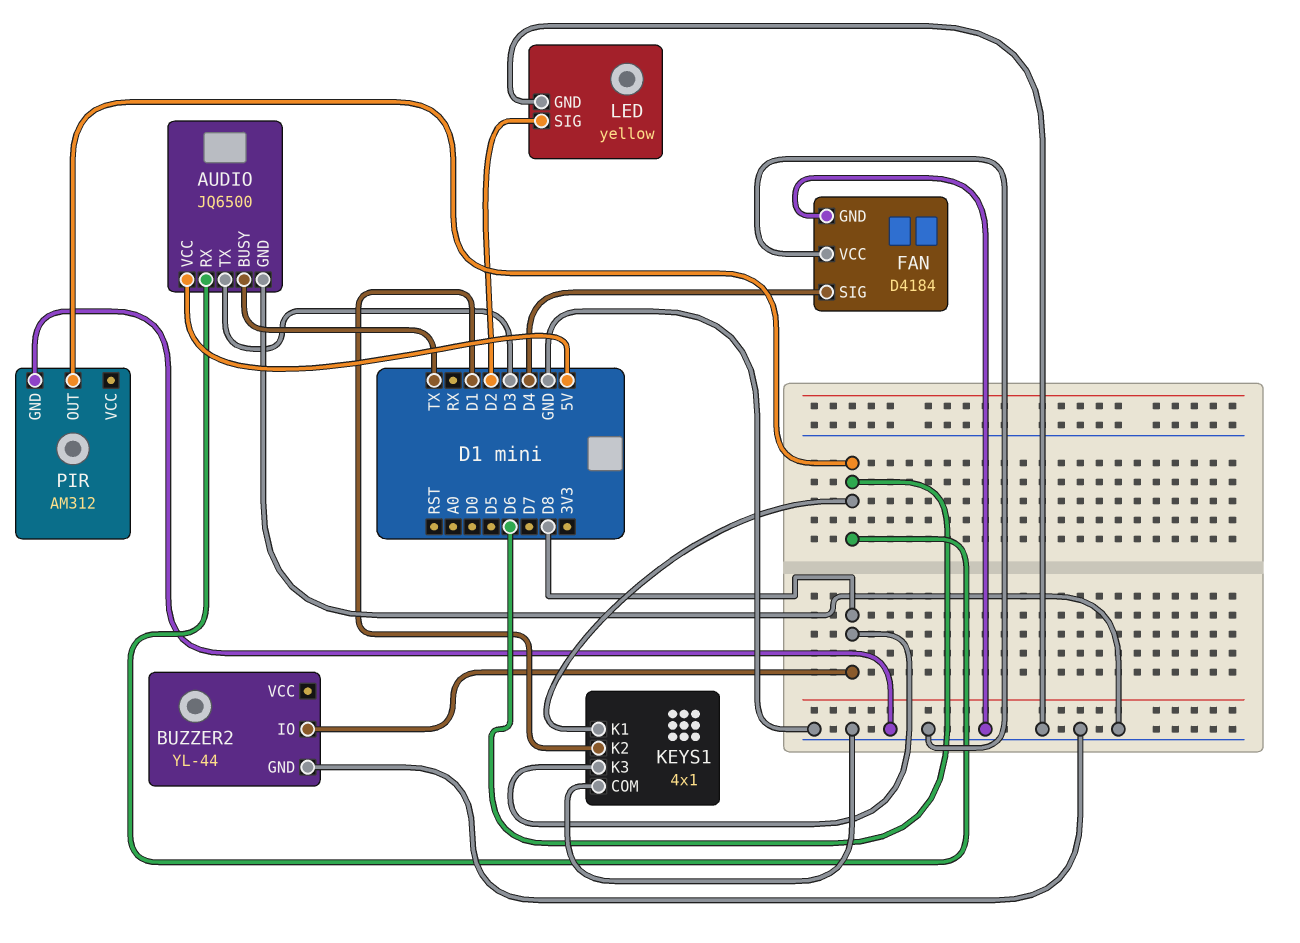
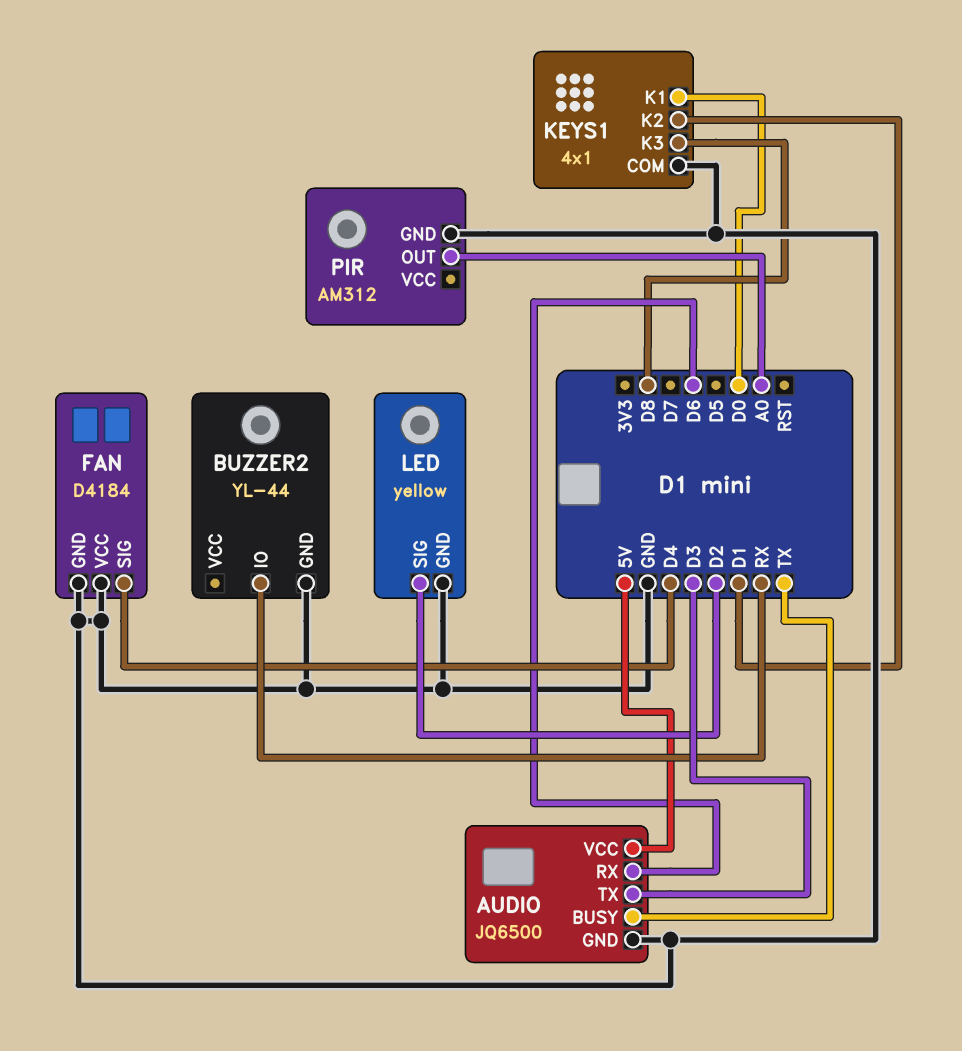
BUZZER2 pin IO: D8 -> RX
KEYS1 pin K1: D6 -> D0
PIR pin OUT: D6 -> A0

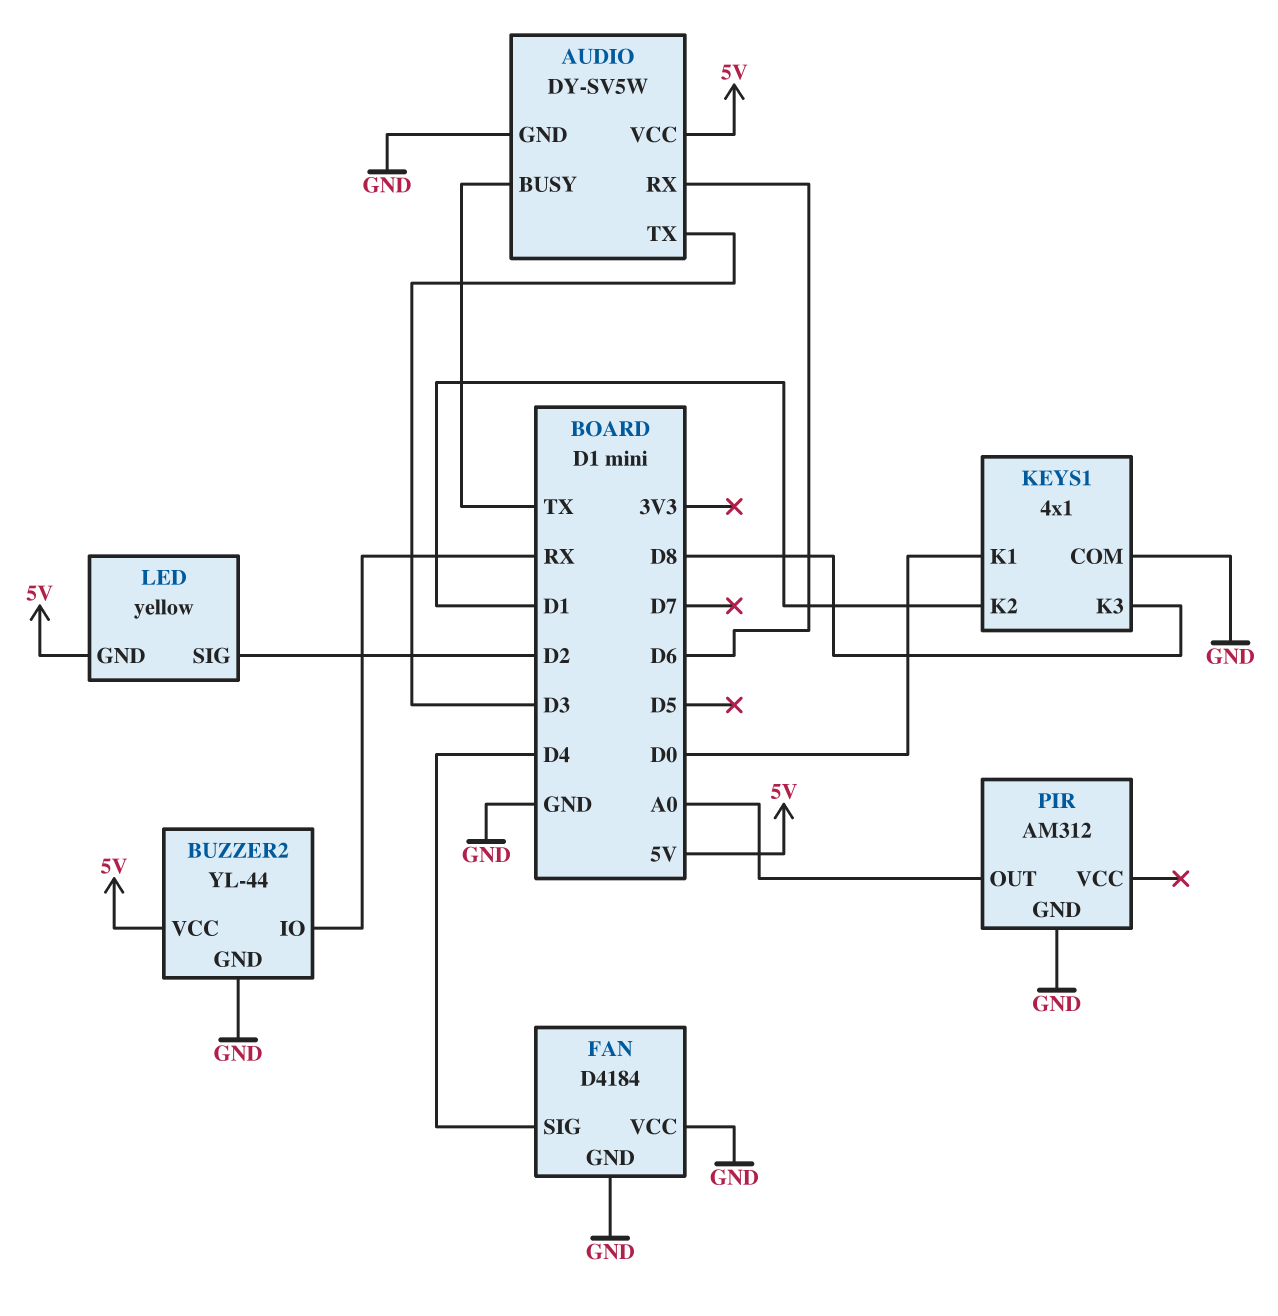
AUDIO: JQ6500 -> DY-SV5W
BUZZER2 pin VCC: none -> 5V
LED pin GND: GND -> 5V

